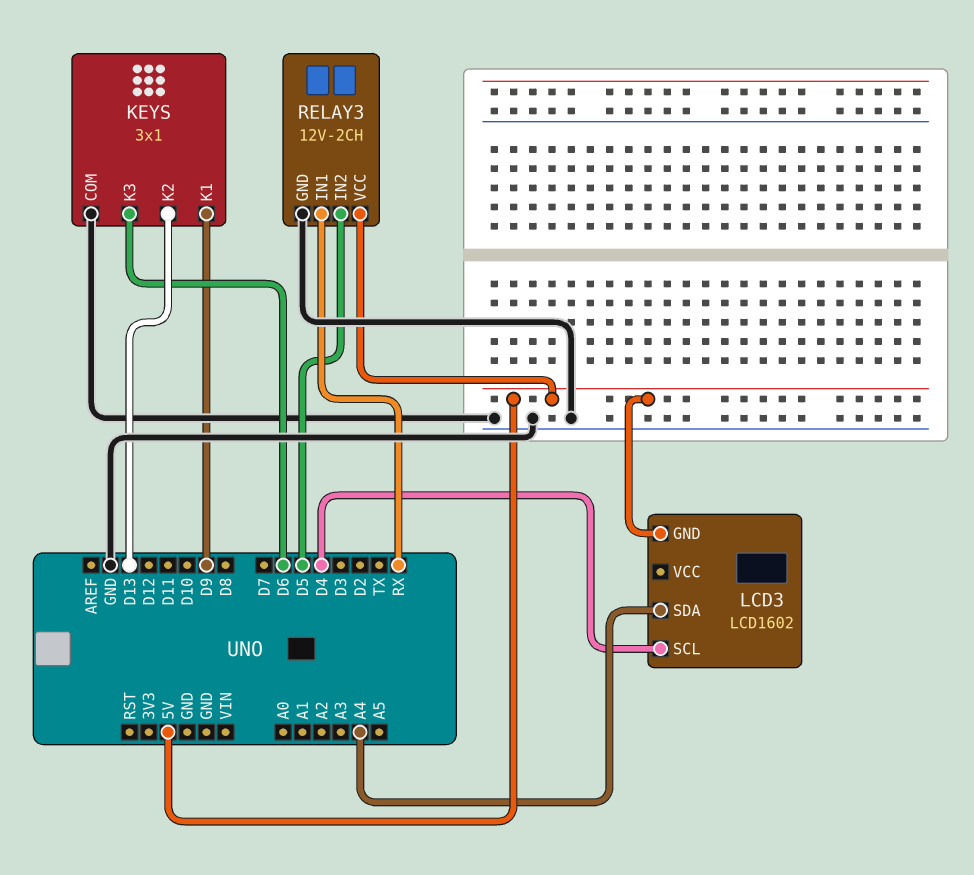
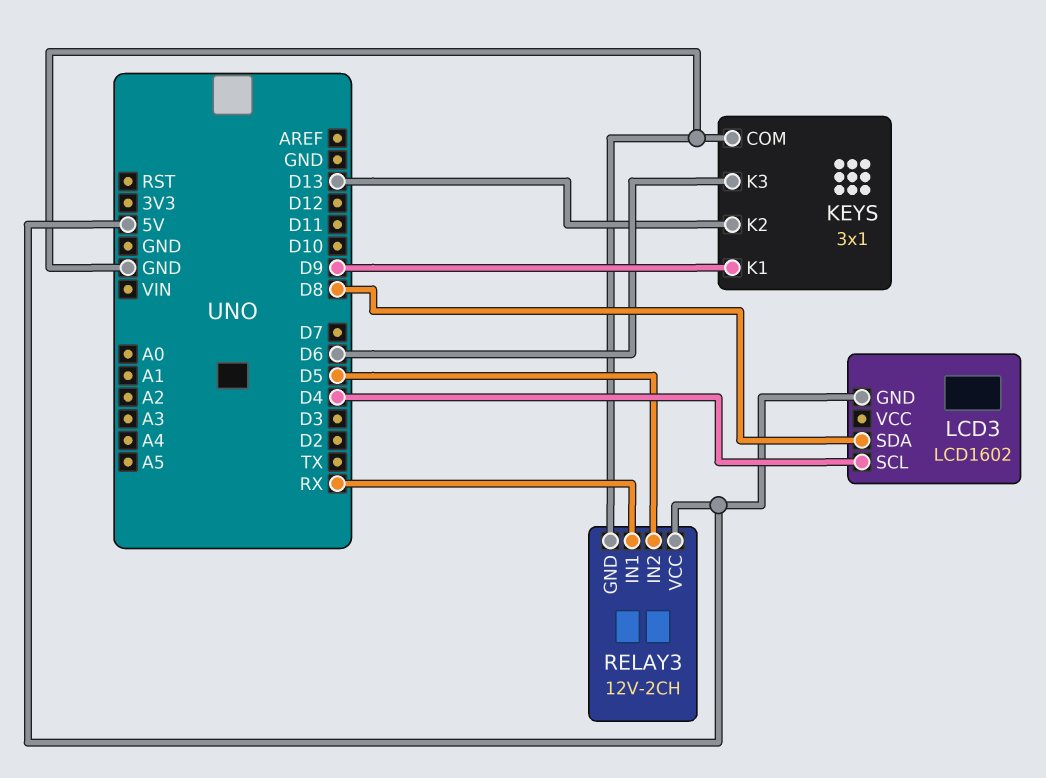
LCD3 pin SDA: A4 -> D8

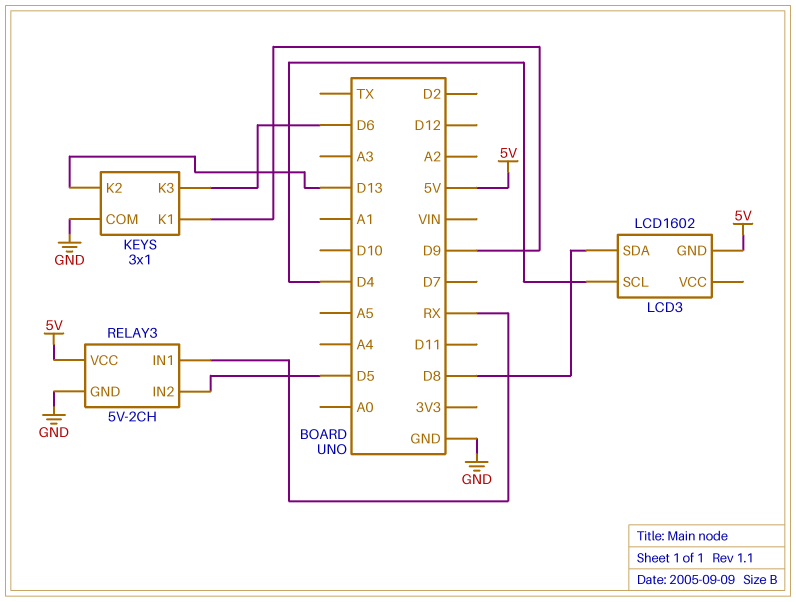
RELAY3: 12V-2CH -> 5V-2CH

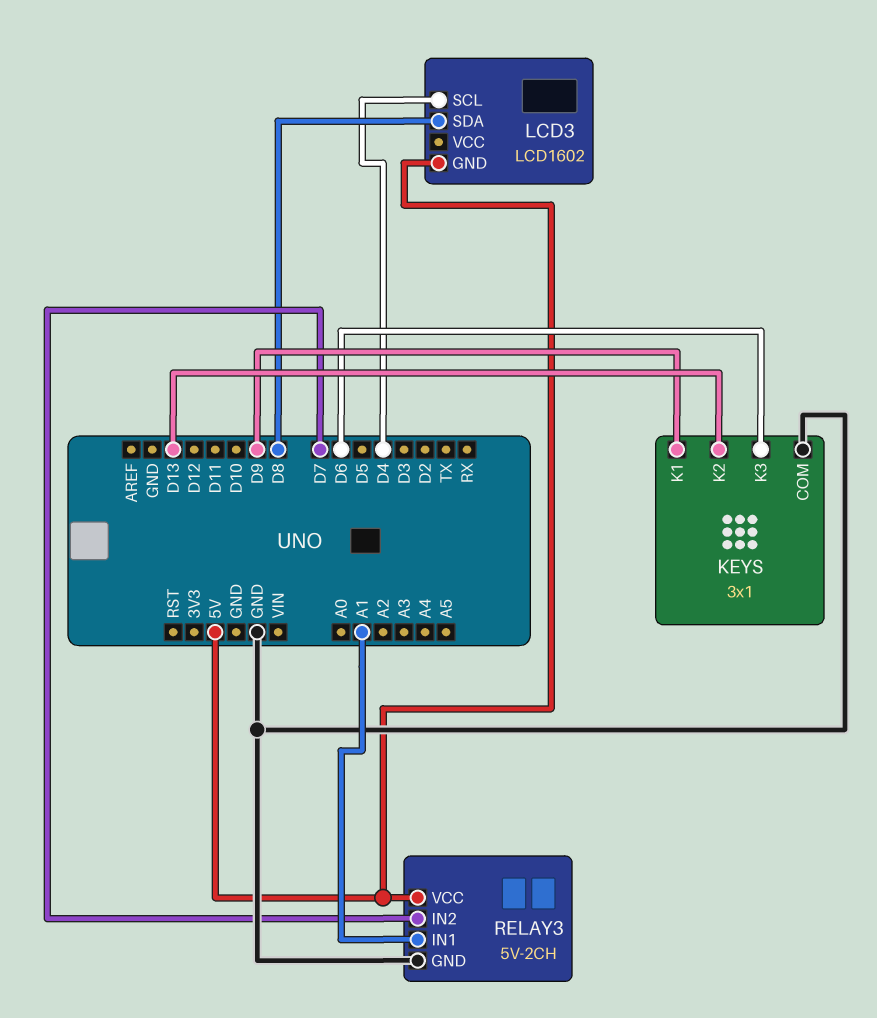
RELAY3 pin IN1: RX -> A1
RELAY3 pin IN2: D5 -> D7

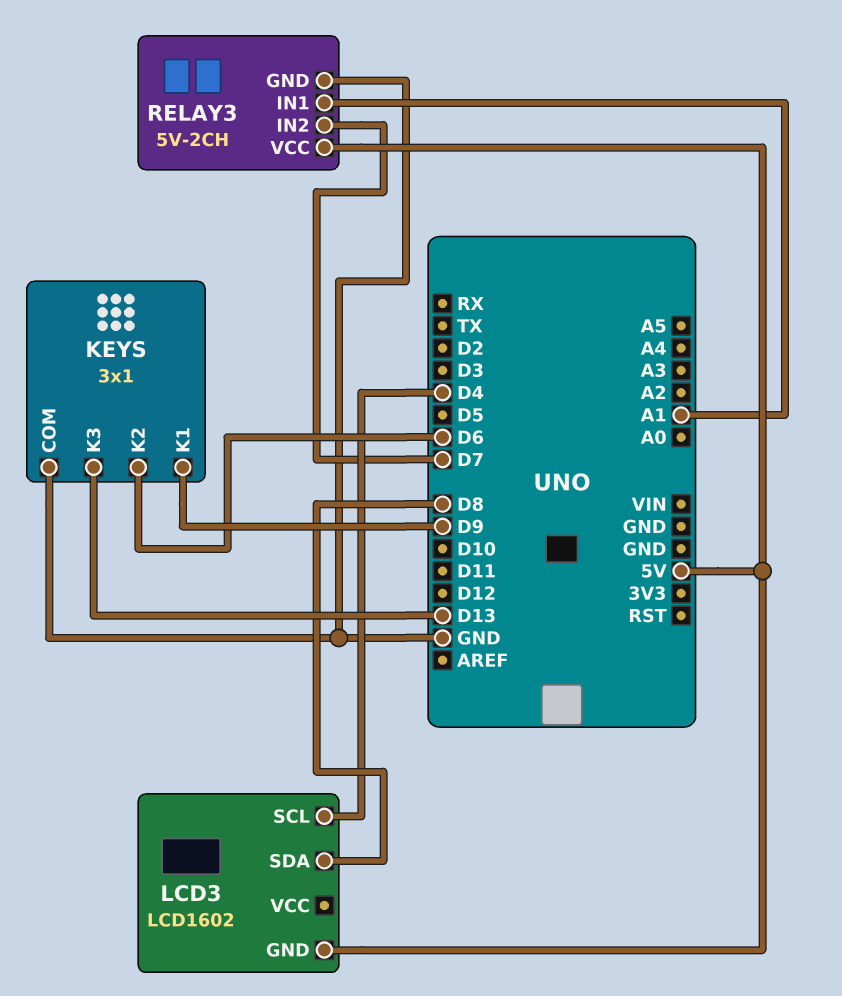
KEYS pin K2: D13 -> D6
KEYS pin K3: D6 -> D13

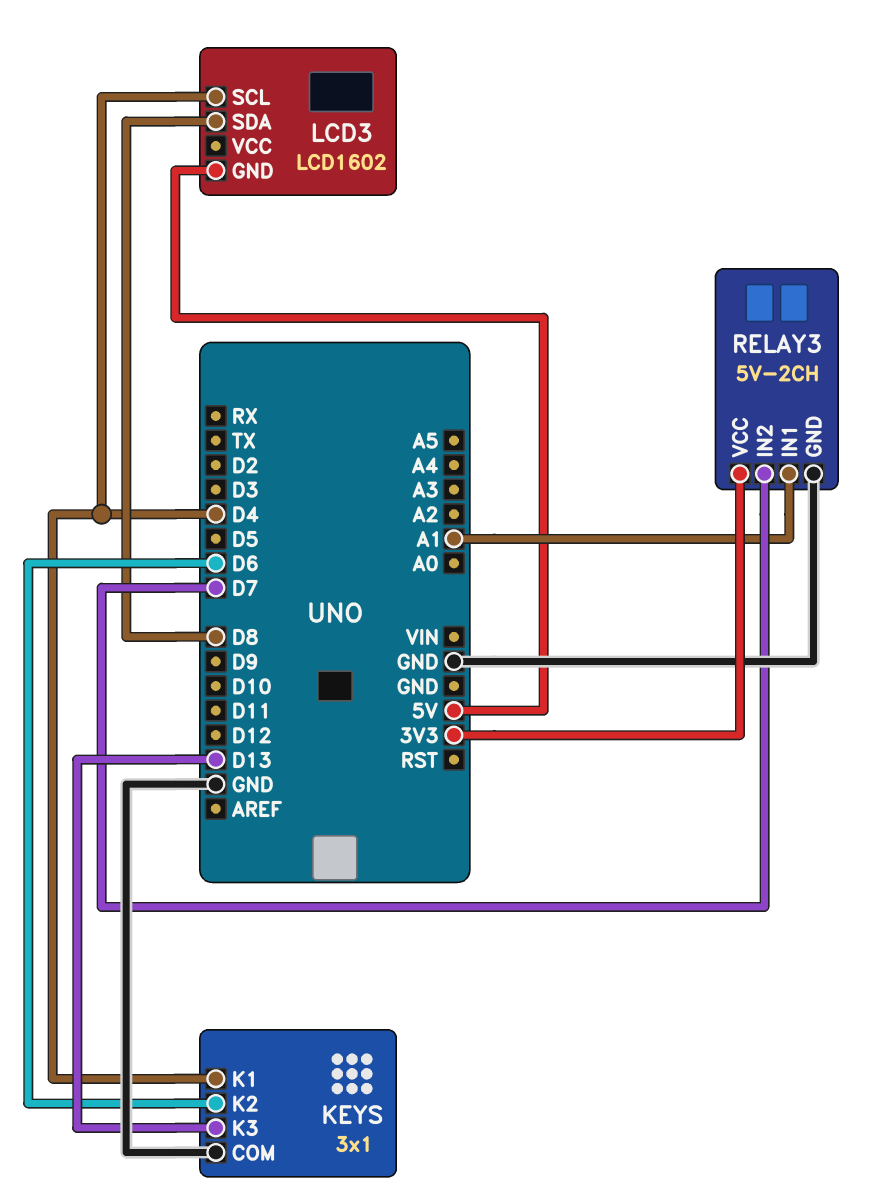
KEYS pin K1: D9 -> D4
RELAY3 pin VCC: 5V -> 3V3

